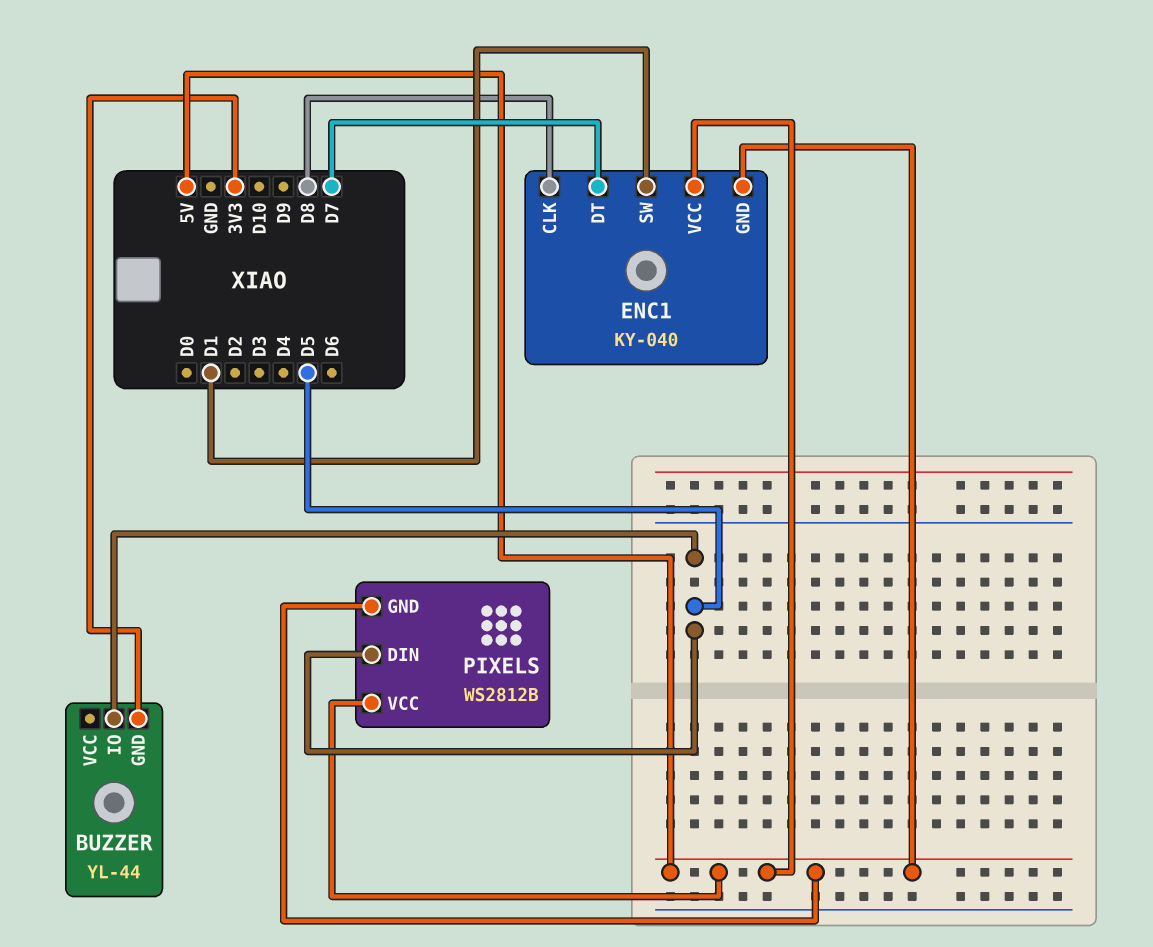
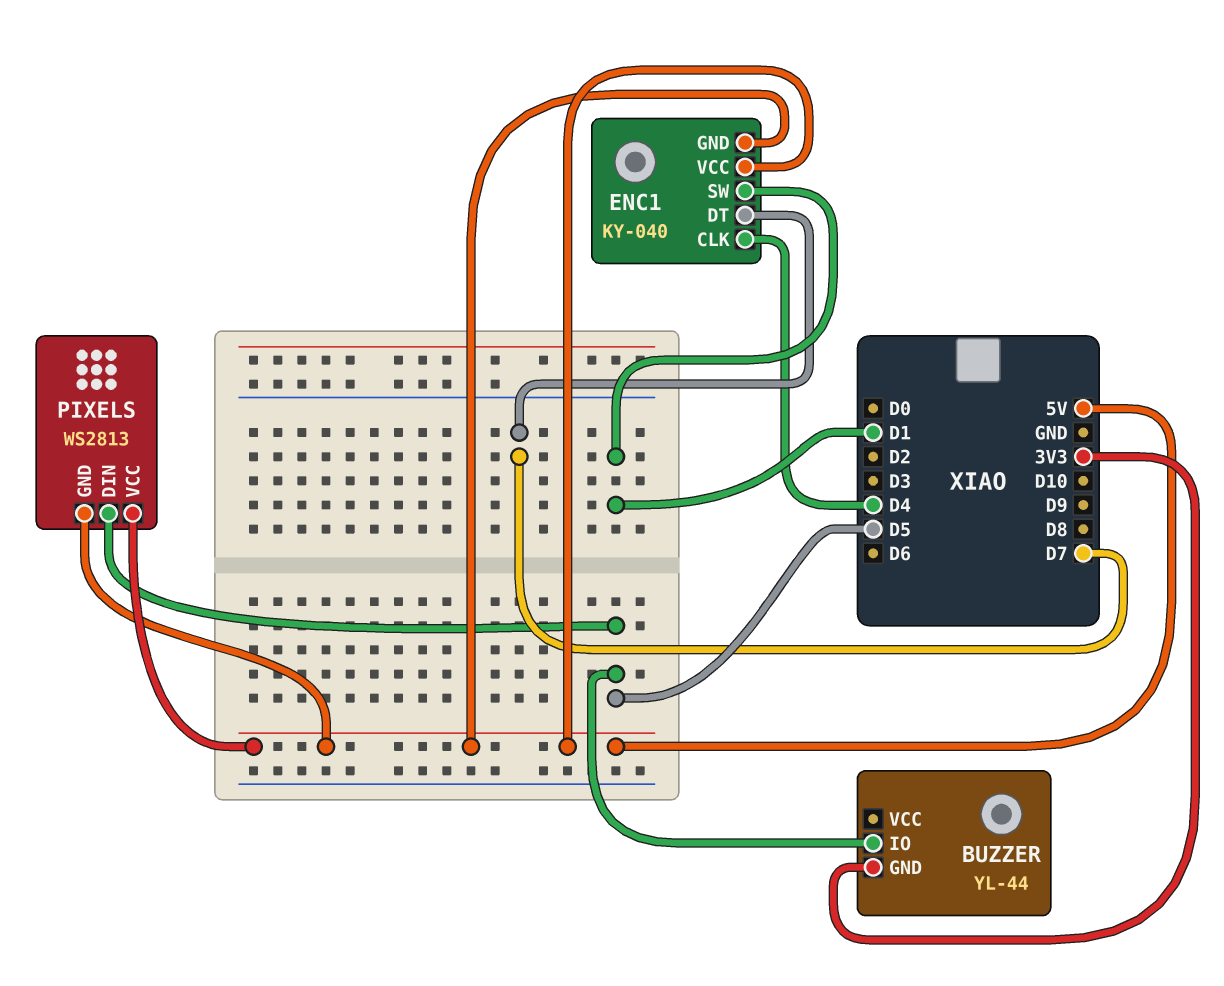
ENC1 pin CLK: D8 -> D4
PIXELS: WS2812B -> WS2813

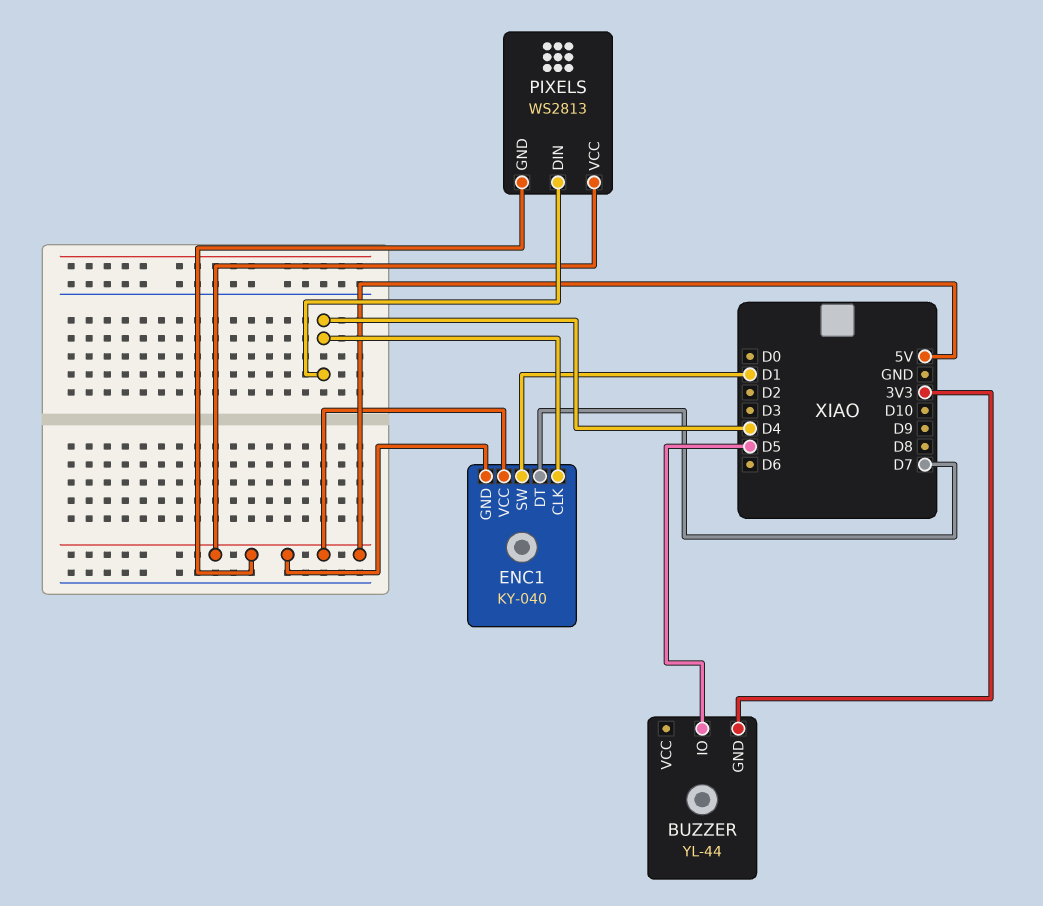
PIXELS pin DIN: D5 -> D4

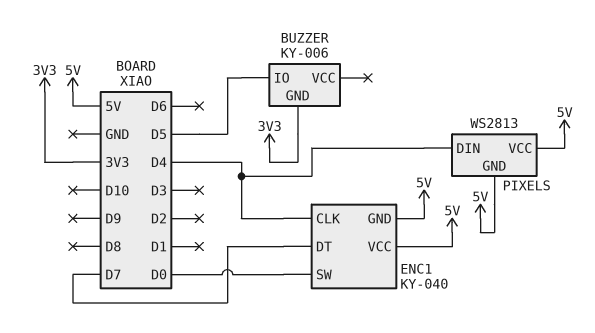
BUZZER: YL-44 -> KY-006
ENC1 pin SW: D1 -> D0

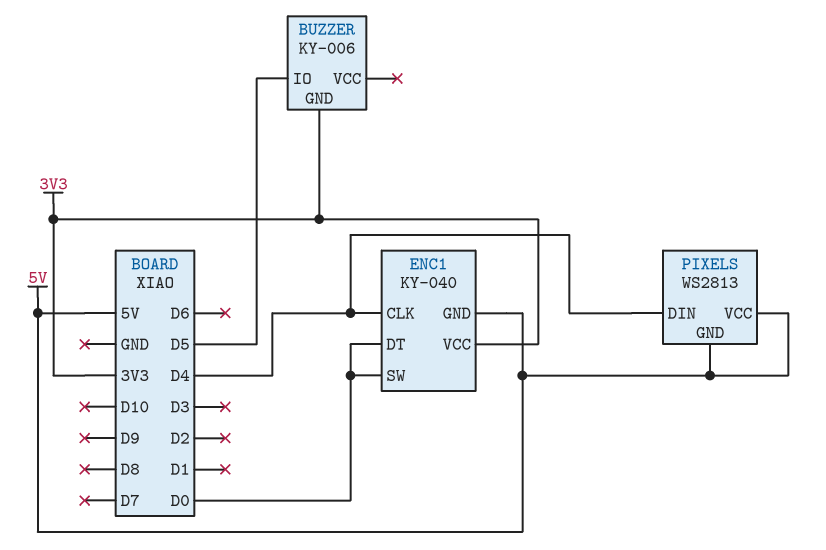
ENC1 pin DT: D7 -> D0
ENC1 pin VCC: 5V -> 3V3

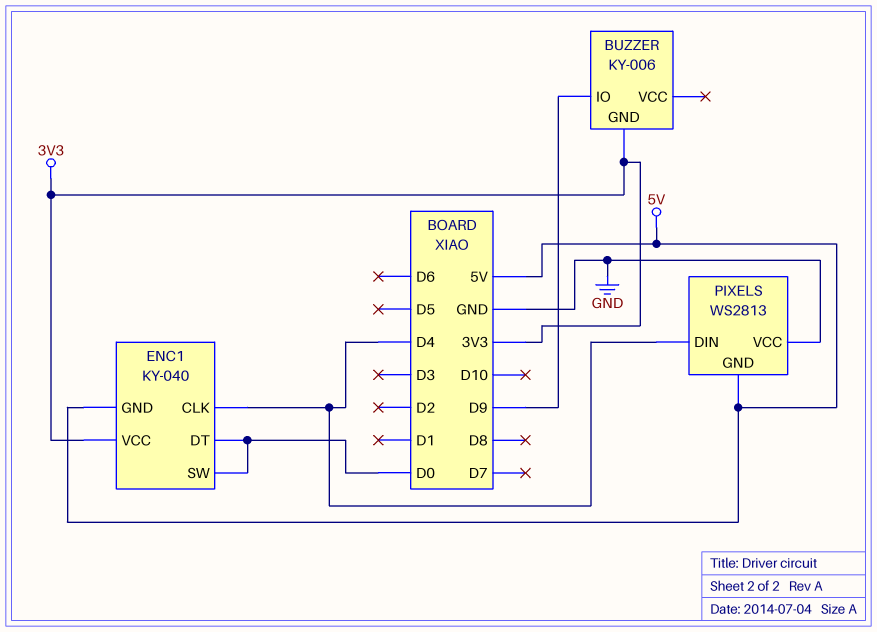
BUZZER pin IO: D5 -> D9
PIXELS pin VCC: 5V -> GND

